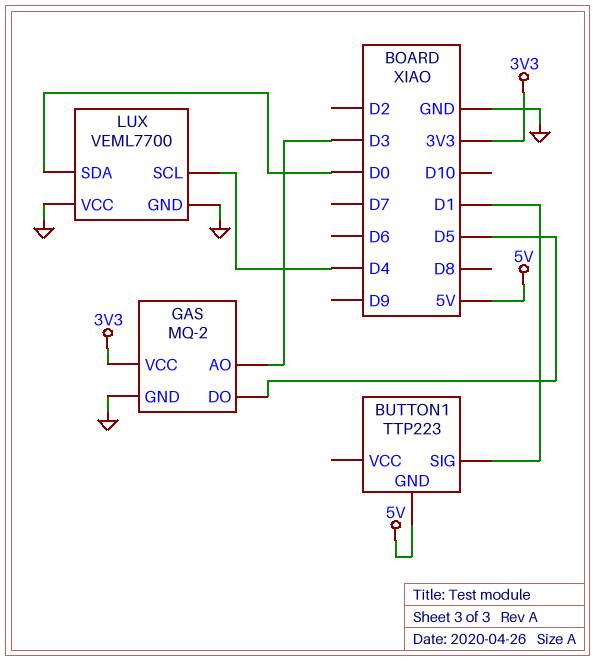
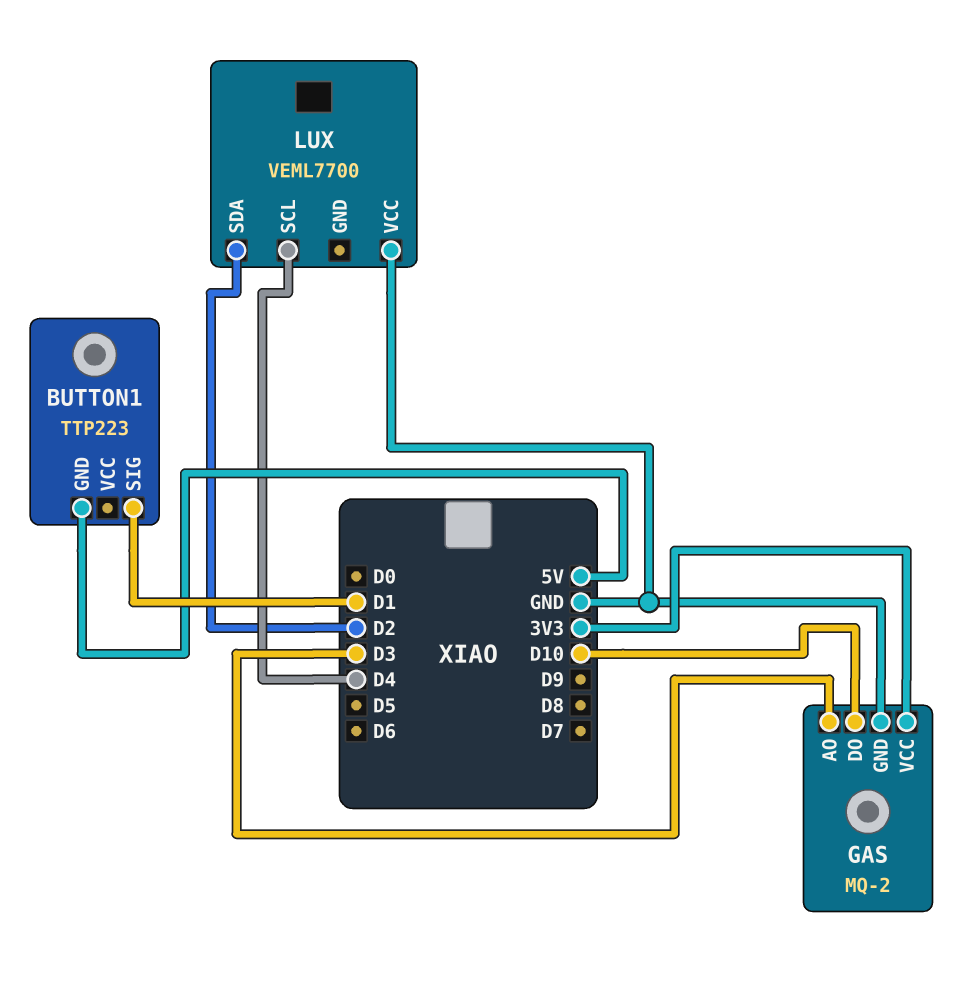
GAS pin DO: D5 -> D10
LUX pin GND: GND -> none
LUX pin SDA: D0 -> D2

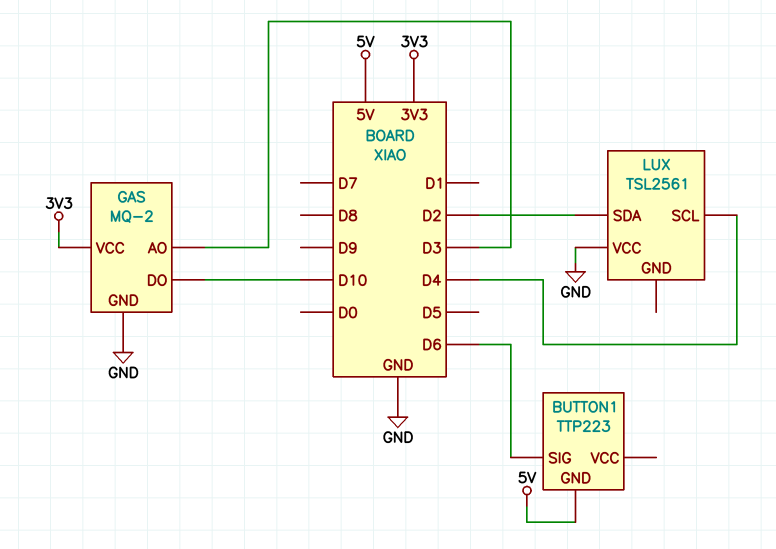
BUTTON1 pin SIG: D1 -> D6
LUX: VEML7700 -> TSL2561

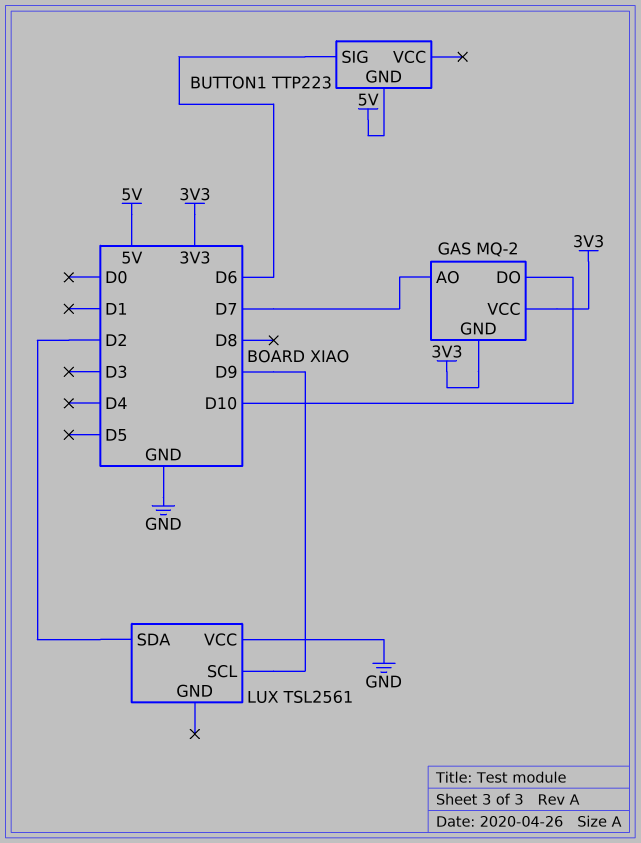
GAS pin AO: D3 -> D7
GAS pin GND: GND -> 3V3
LUX pin SCL: D4 -> D9

